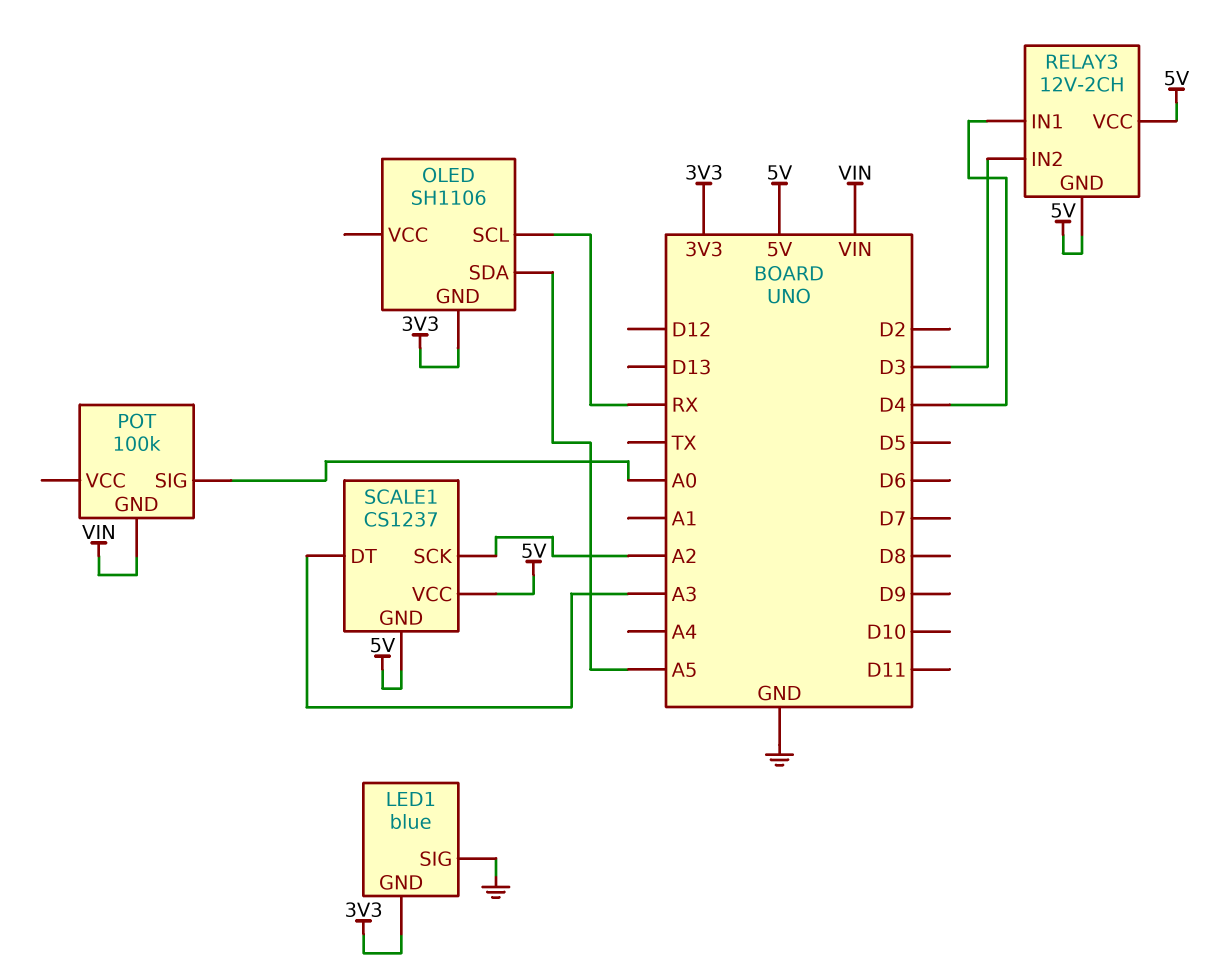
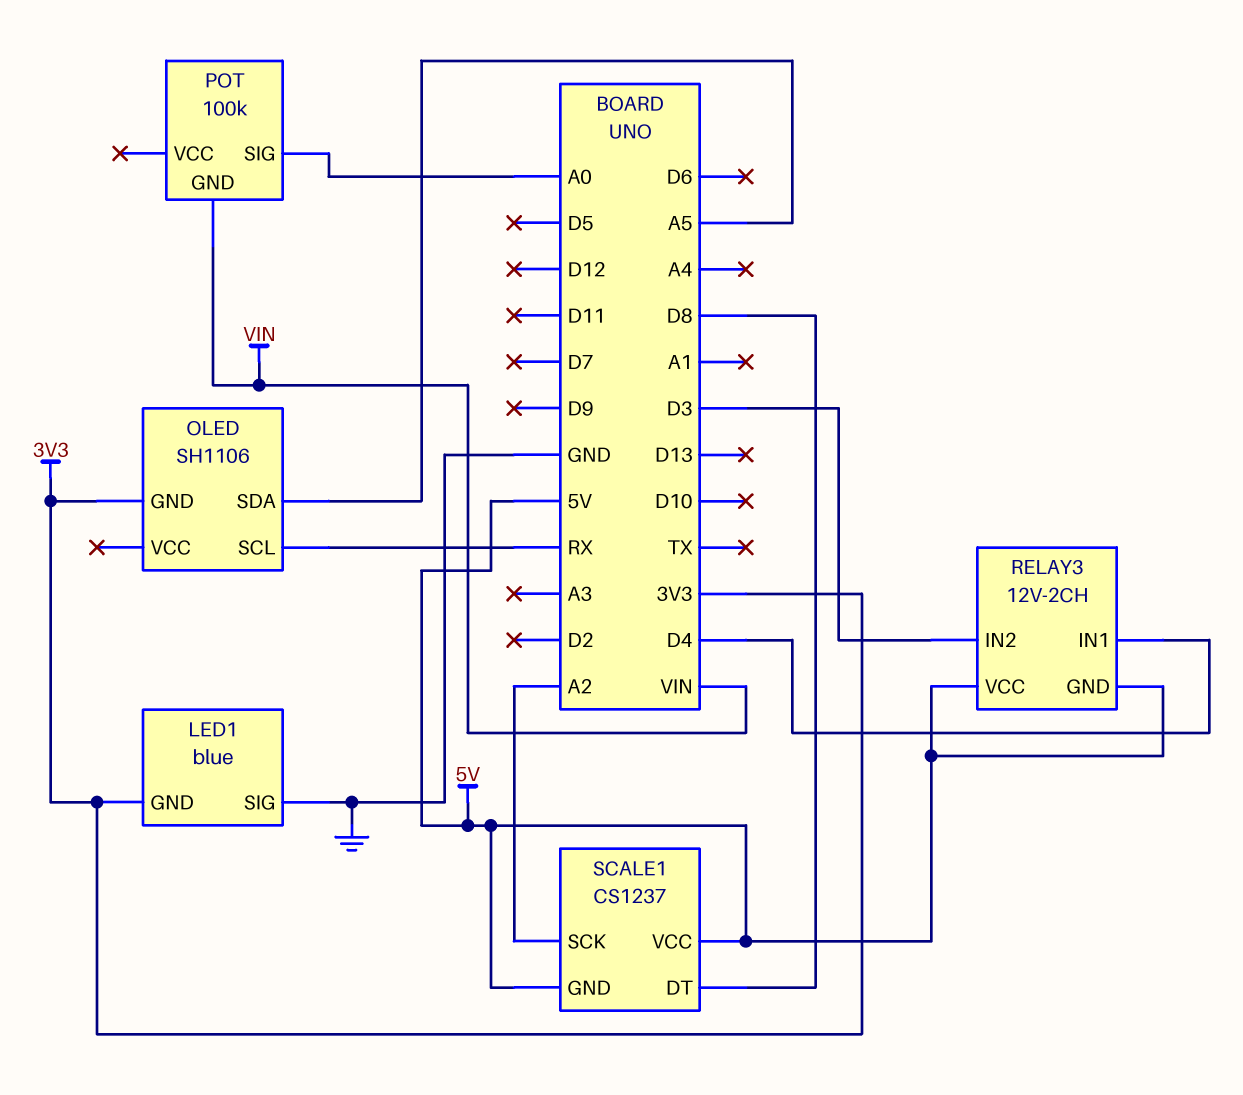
SCALE1 pin DT: A3 -> D8

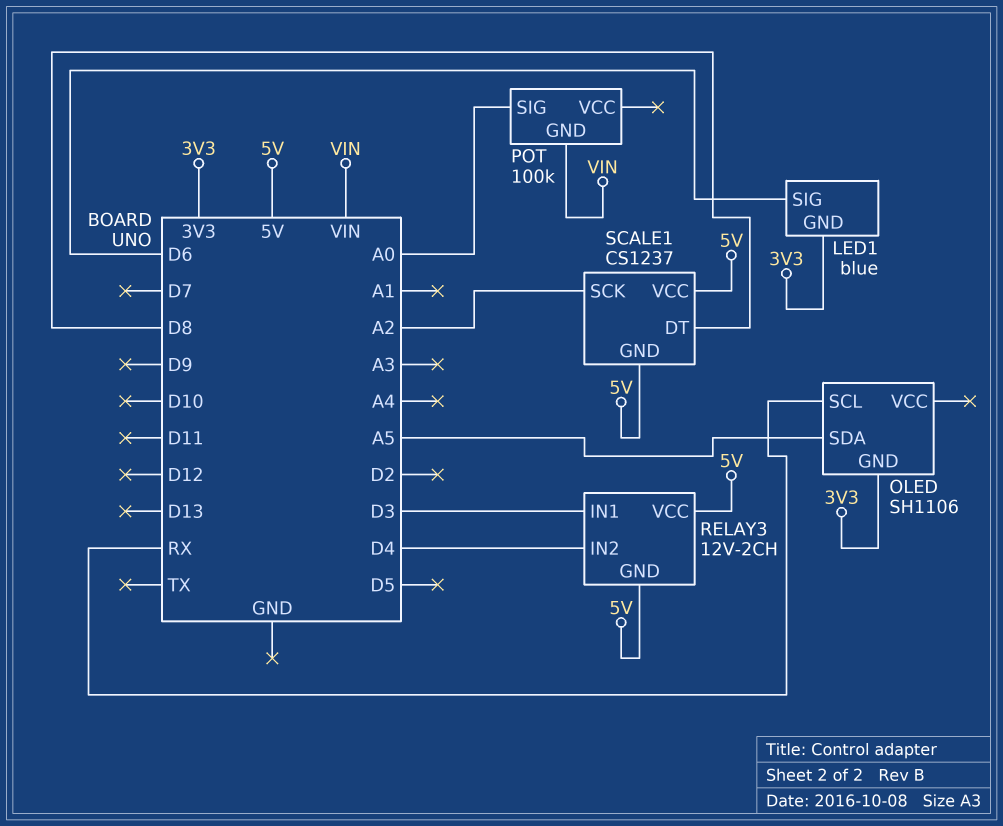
LED1 pin SIG: GND -> D6
RELAY3 pin IN1: D4 -> D3
RELAY3 pin IN2: D3 -> D4

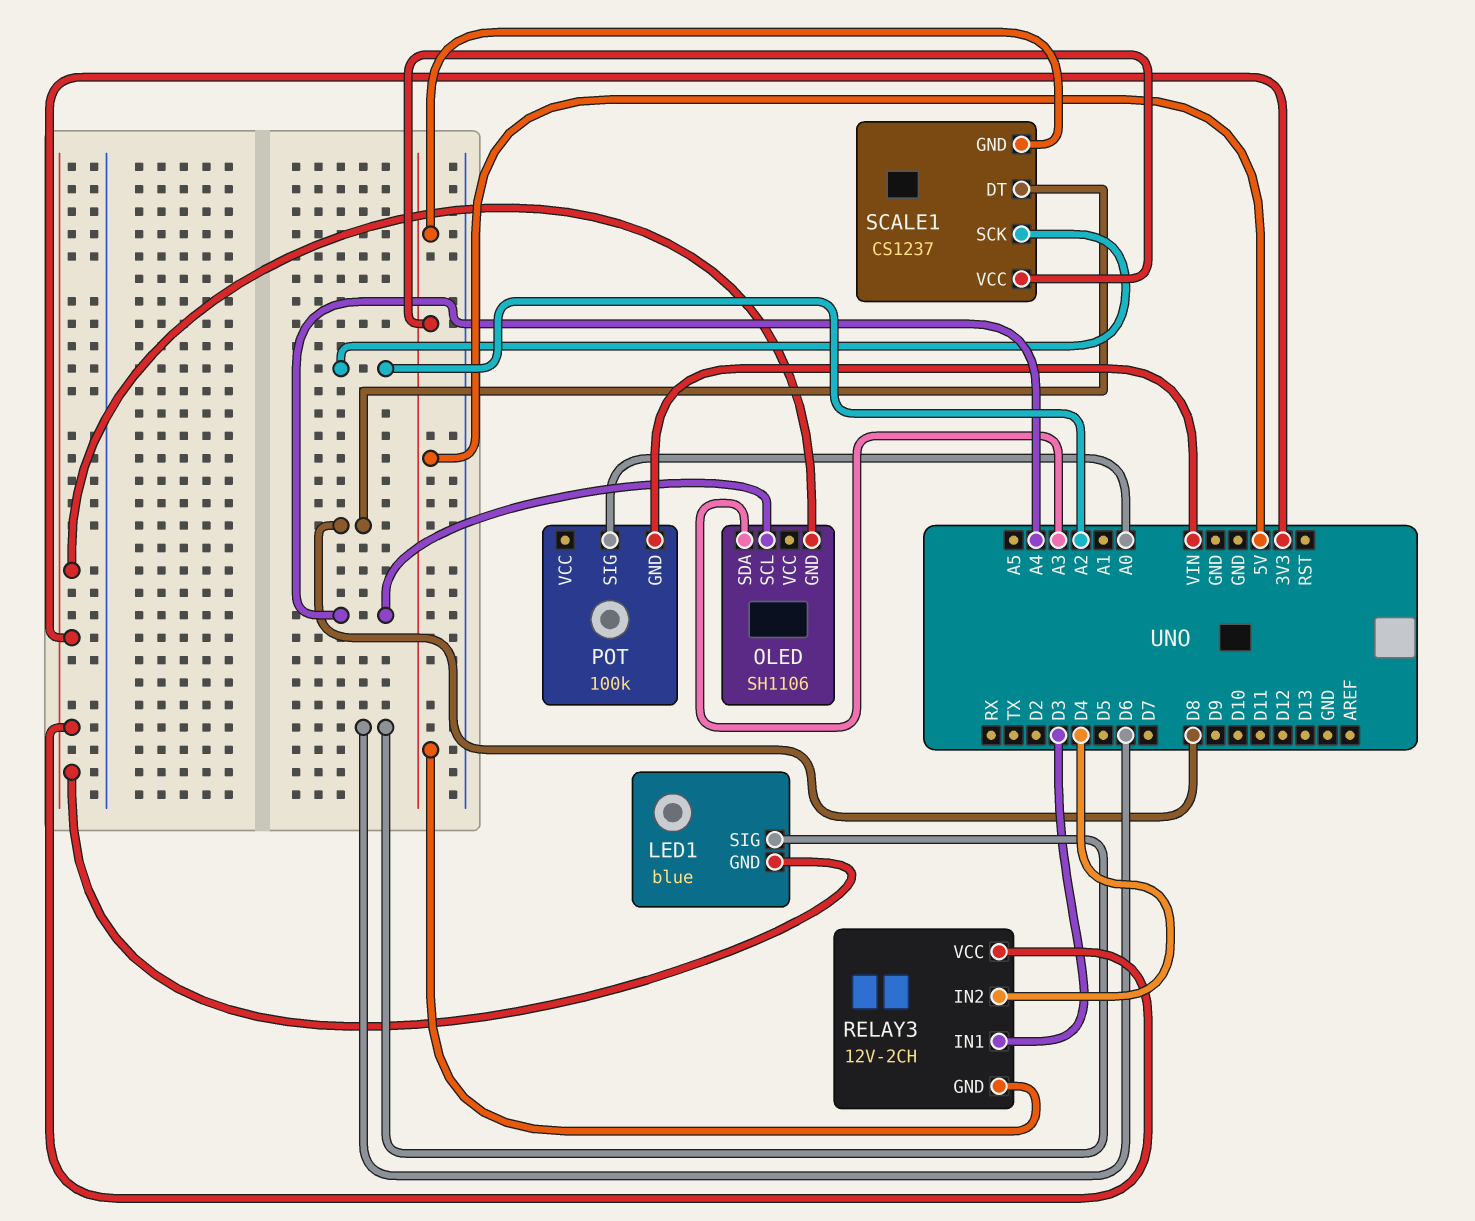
OLED pin SCL: RX -> A4
OLED pin SDA: A5 -> A3
RELAY3 pin VCC: 5V -> 3V3

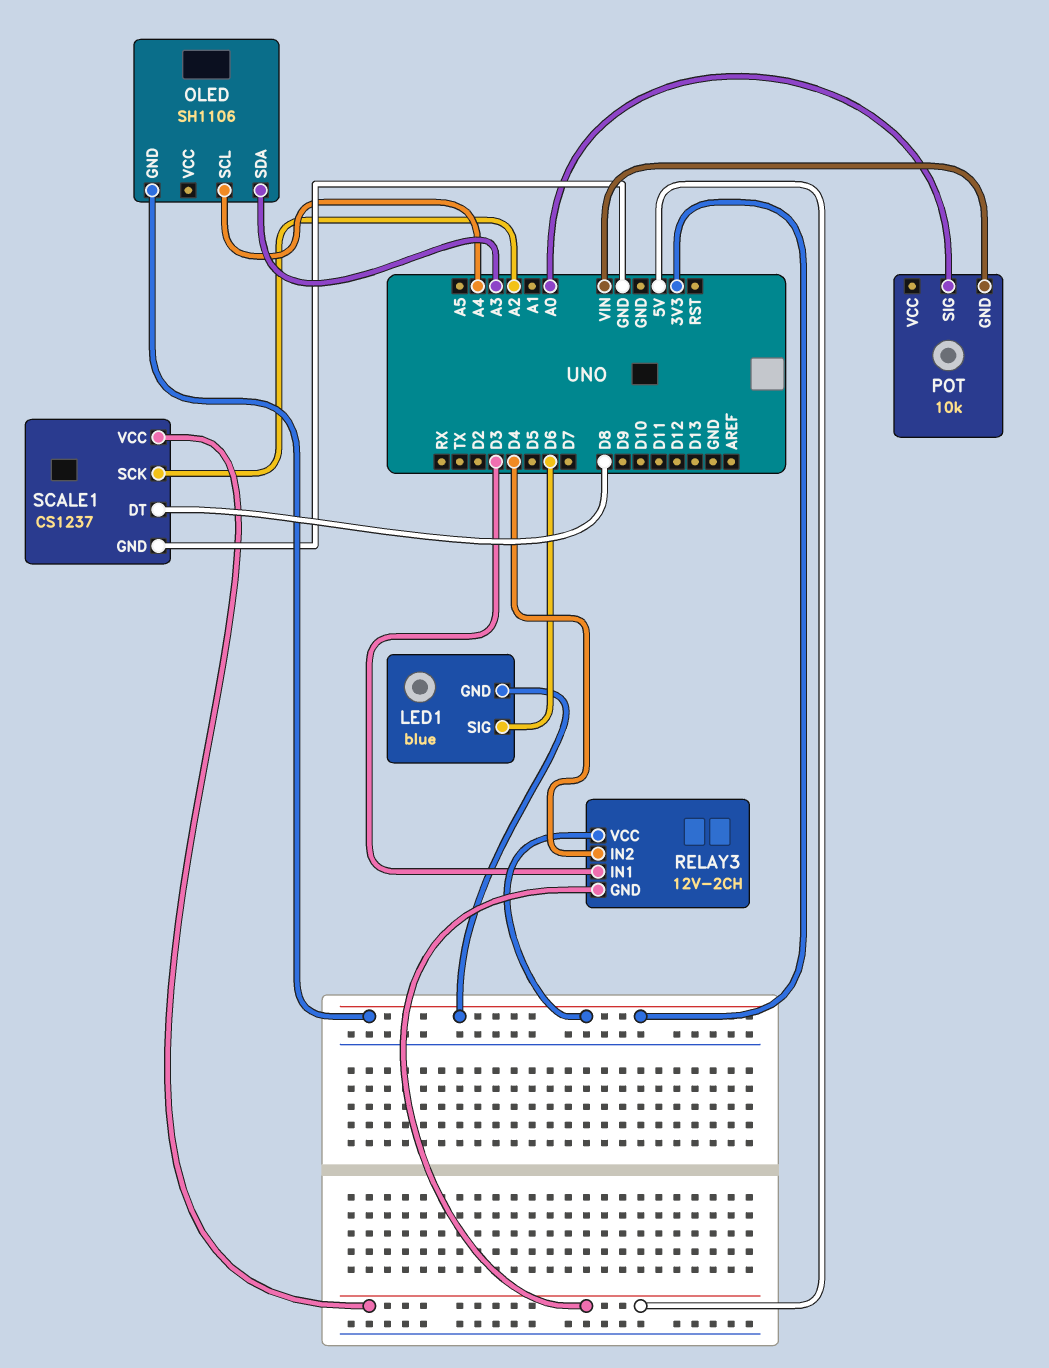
POT: 100k -> 10k
SCALE1 pin GND: 5V -> GND

